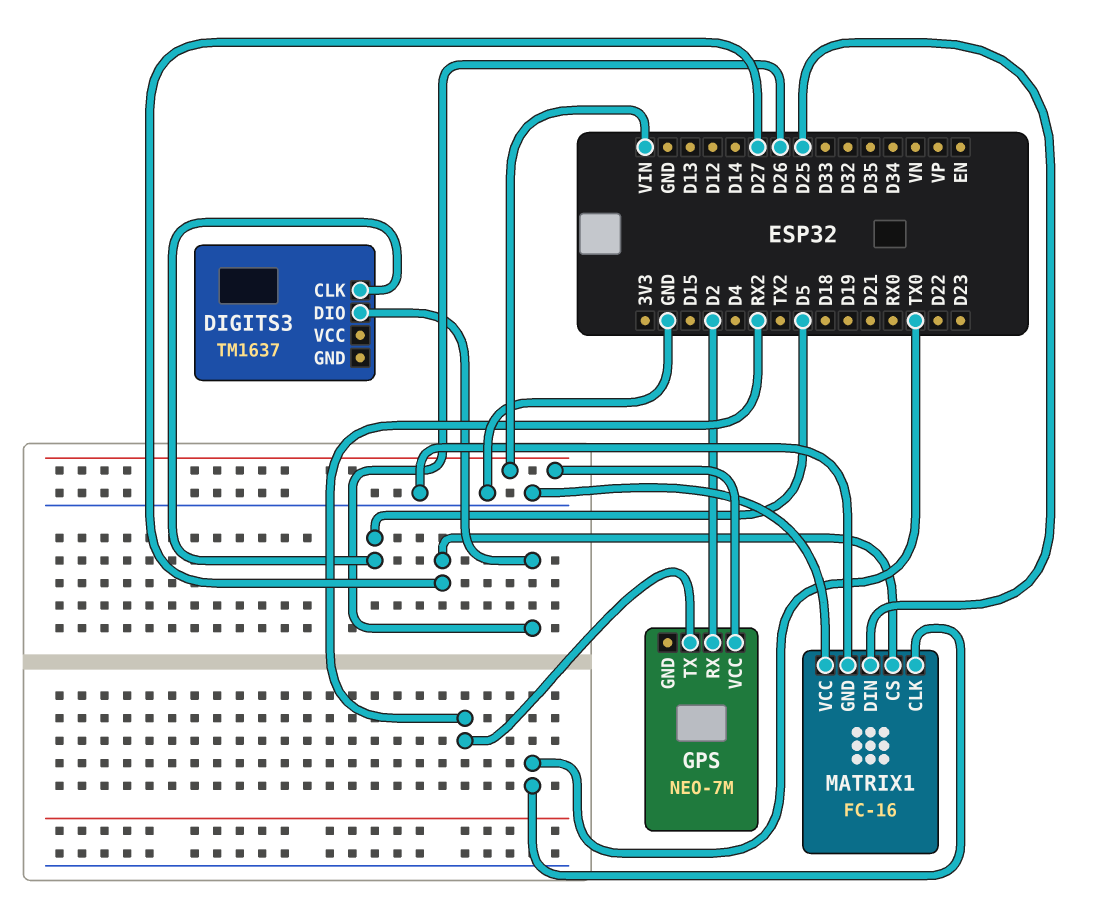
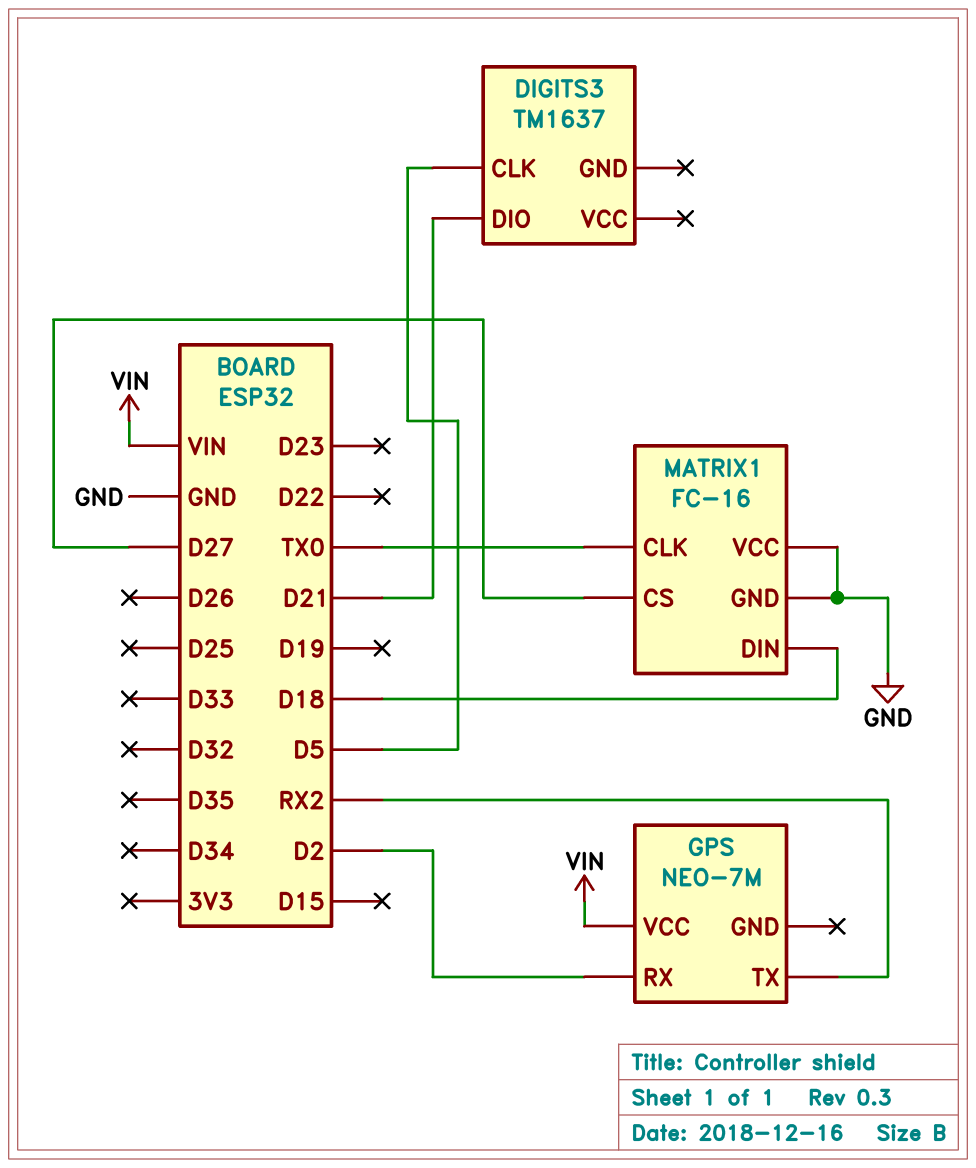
DIGITS3 pin DIO: D26 -> D21
MATRIX1 pin DIN: D25 -> D18

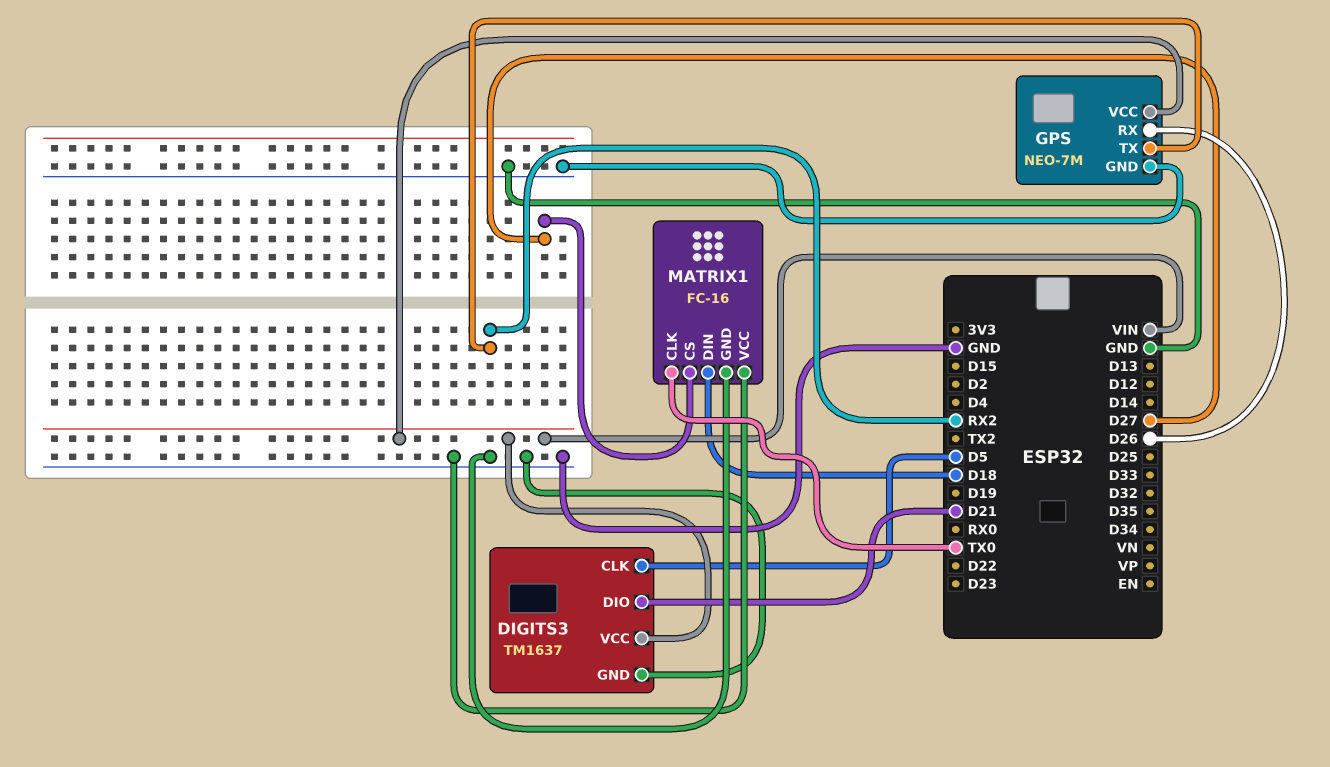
DIGITS3 pin GND: none -> GND
DIGITS3 pin VCC: none -> VIN
GPS pin GND: none -> GND
GPS pin RX: D2 -> D26

